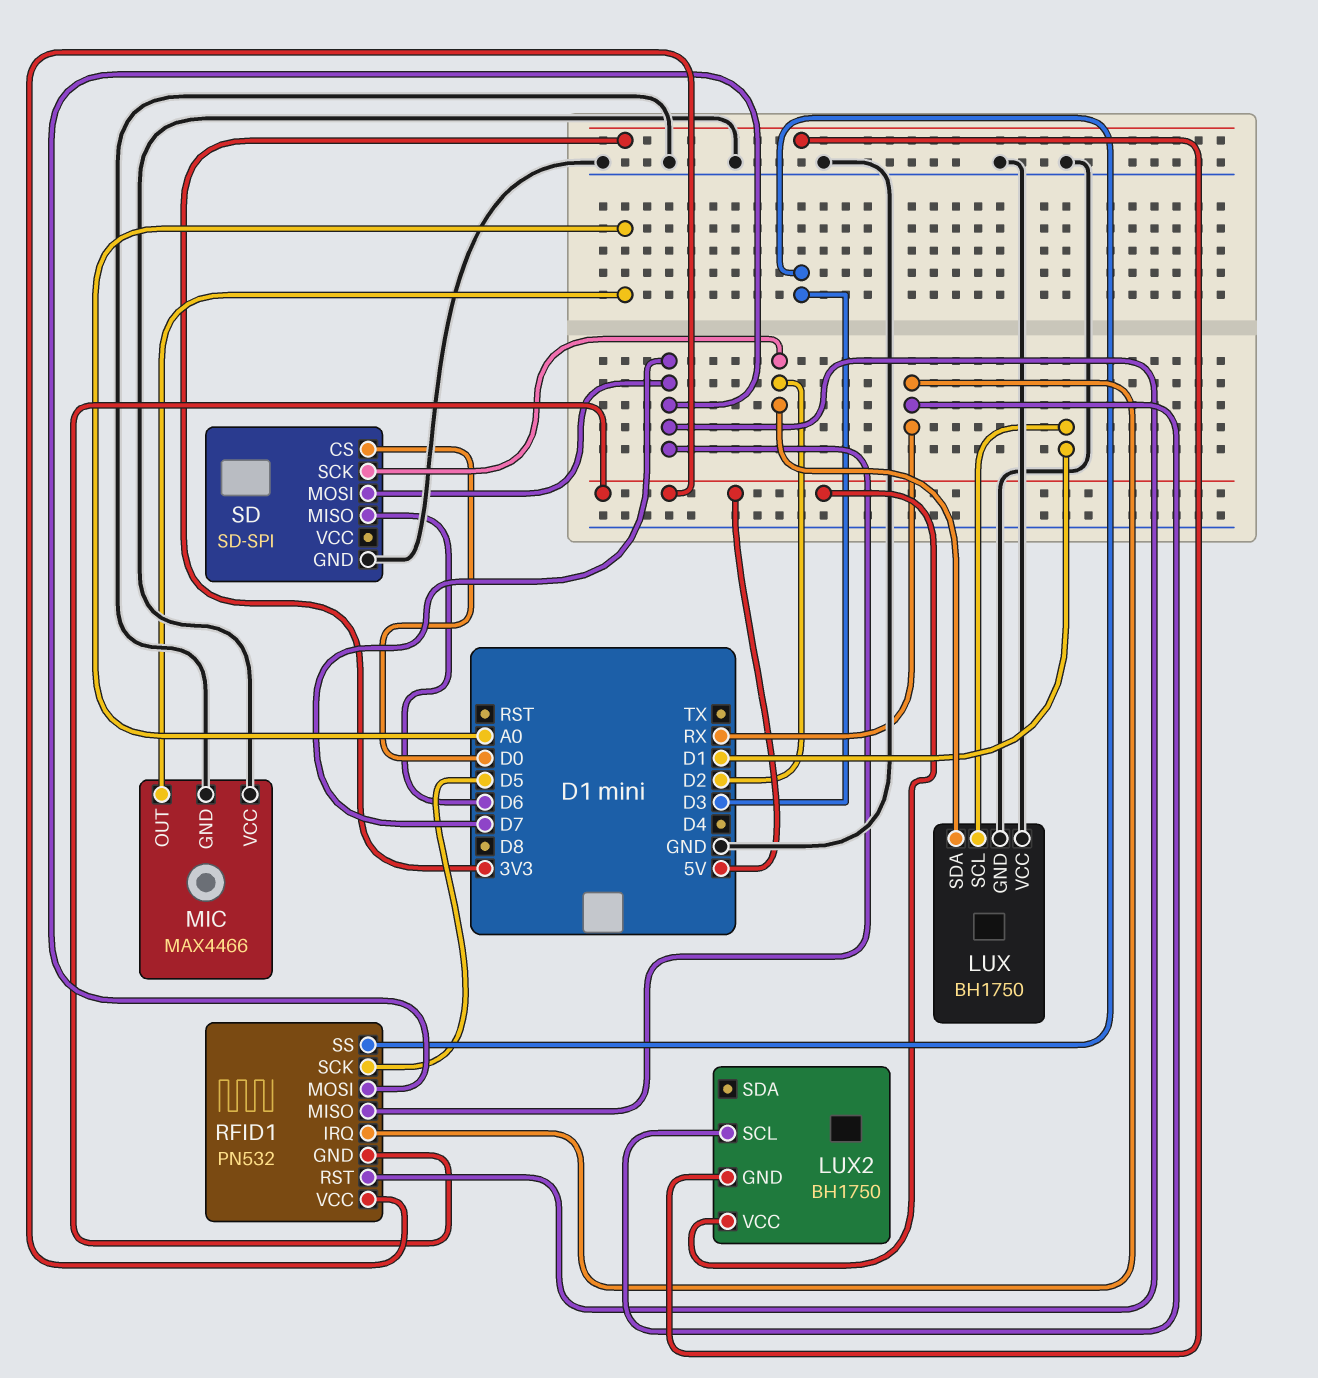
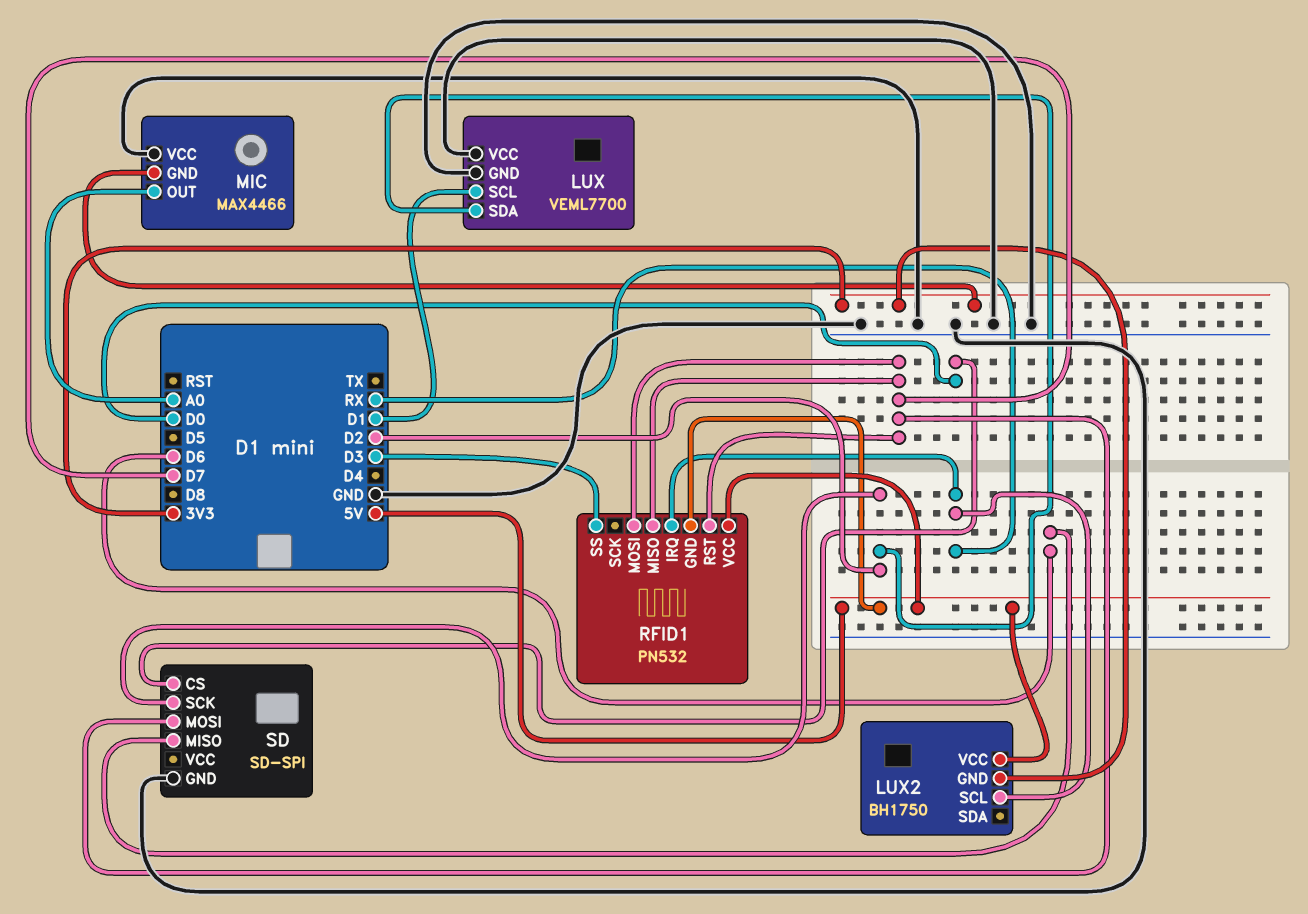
LUX: BH1750 -> VEML7700
MIC pin GND: GND -> 3V3
RFID1 pin SCK: D5 -> none

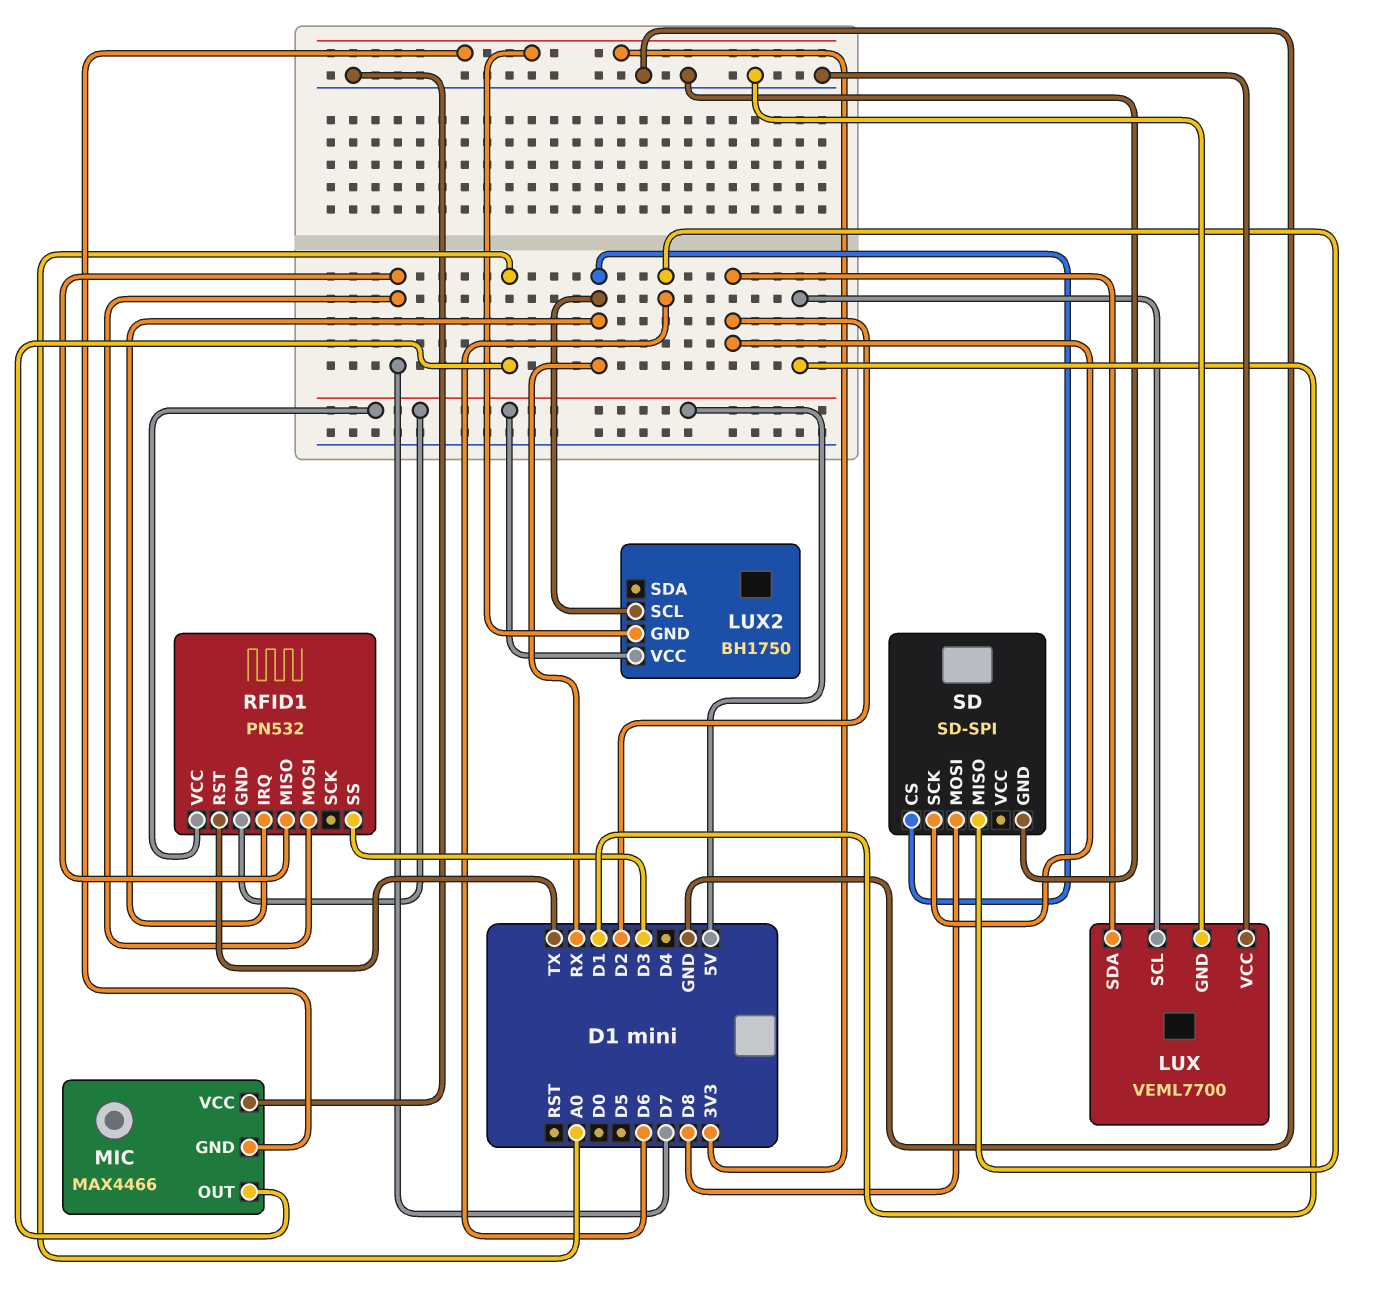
RFID1 pin RST: D7 -> TX
SD pin CS: D0 -> RX
SD pin MOSI: D7 -> D8

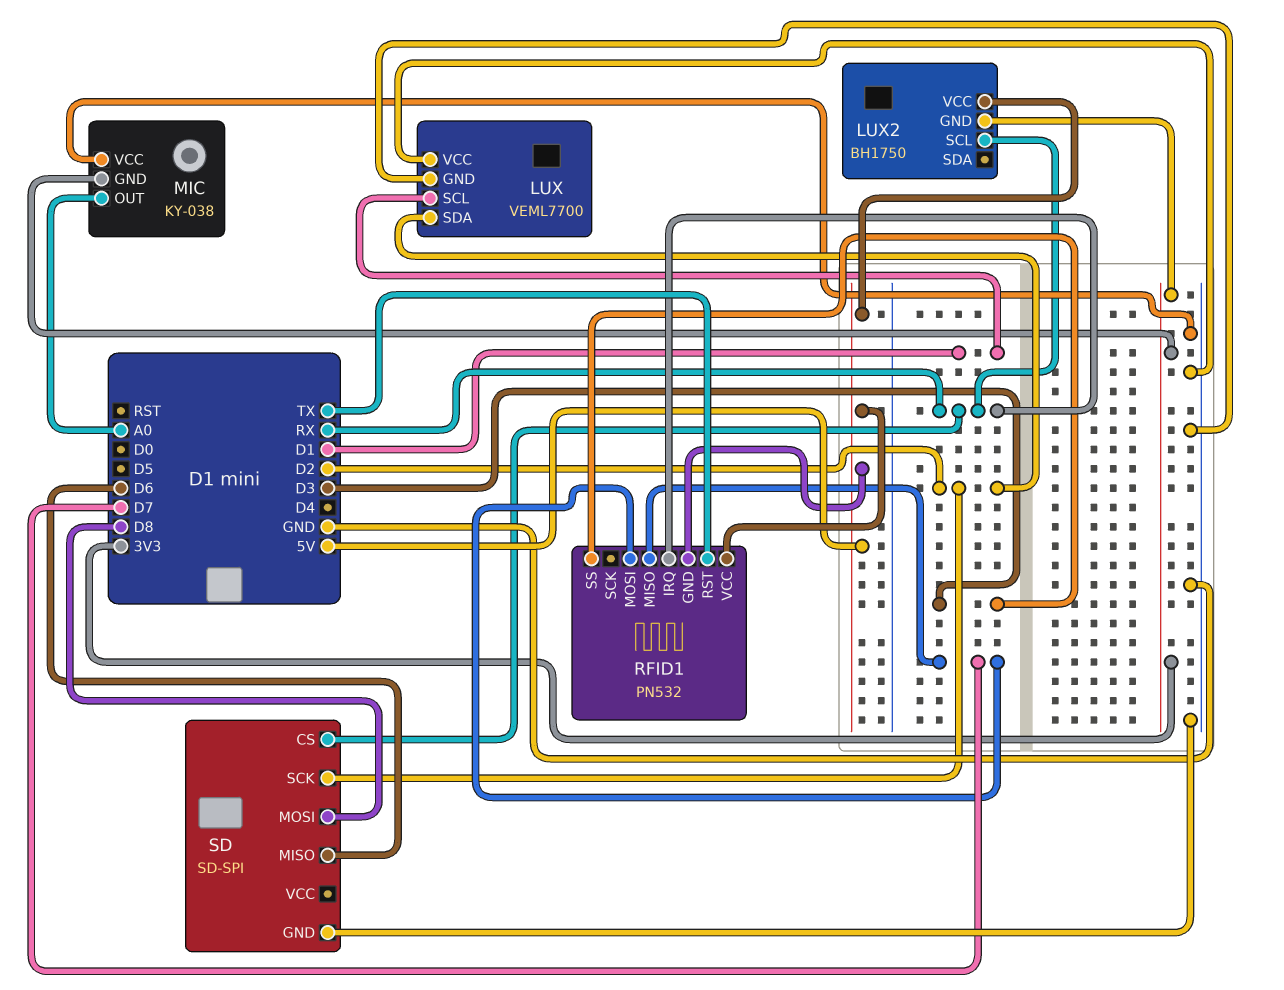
MIC: MAX4466 -> KY-038

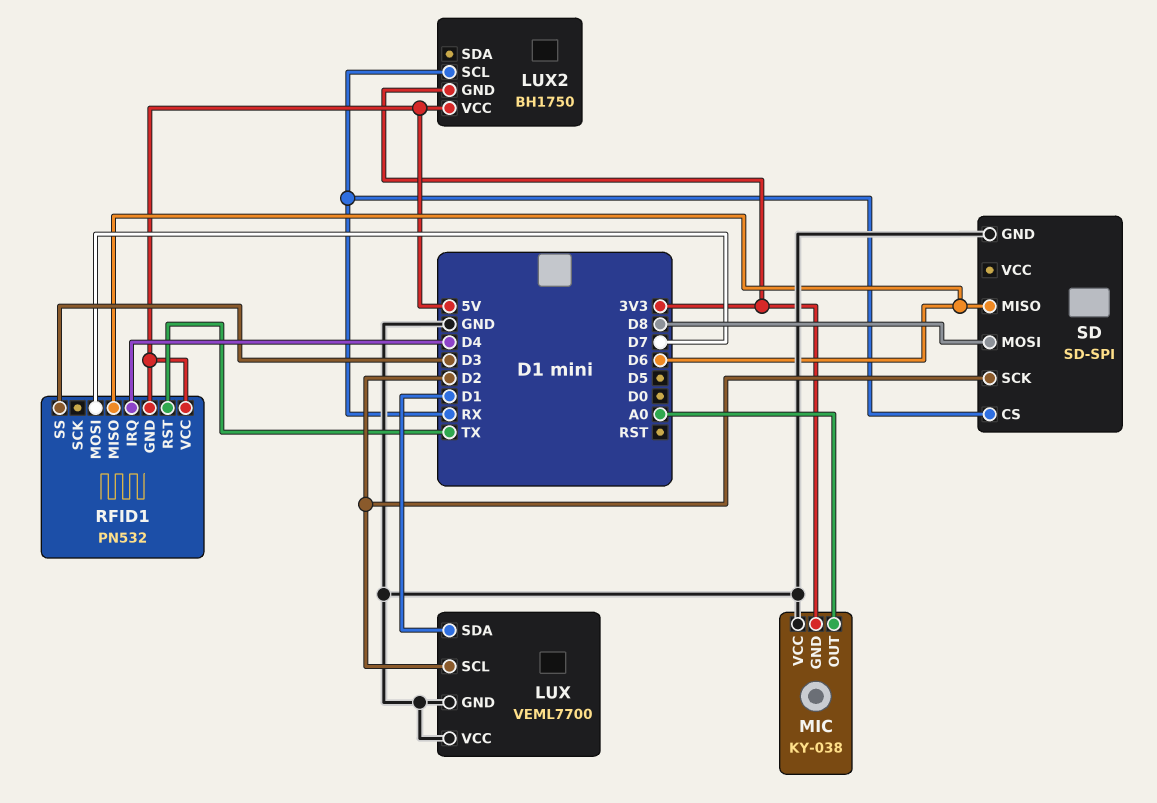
LUX pin SCL: D1 -> D2
LUX pin SDA: D2 -> D1
RFID1 pin IRQ: RX -> D4
RFID1 pin MISO: D7 -> D6

